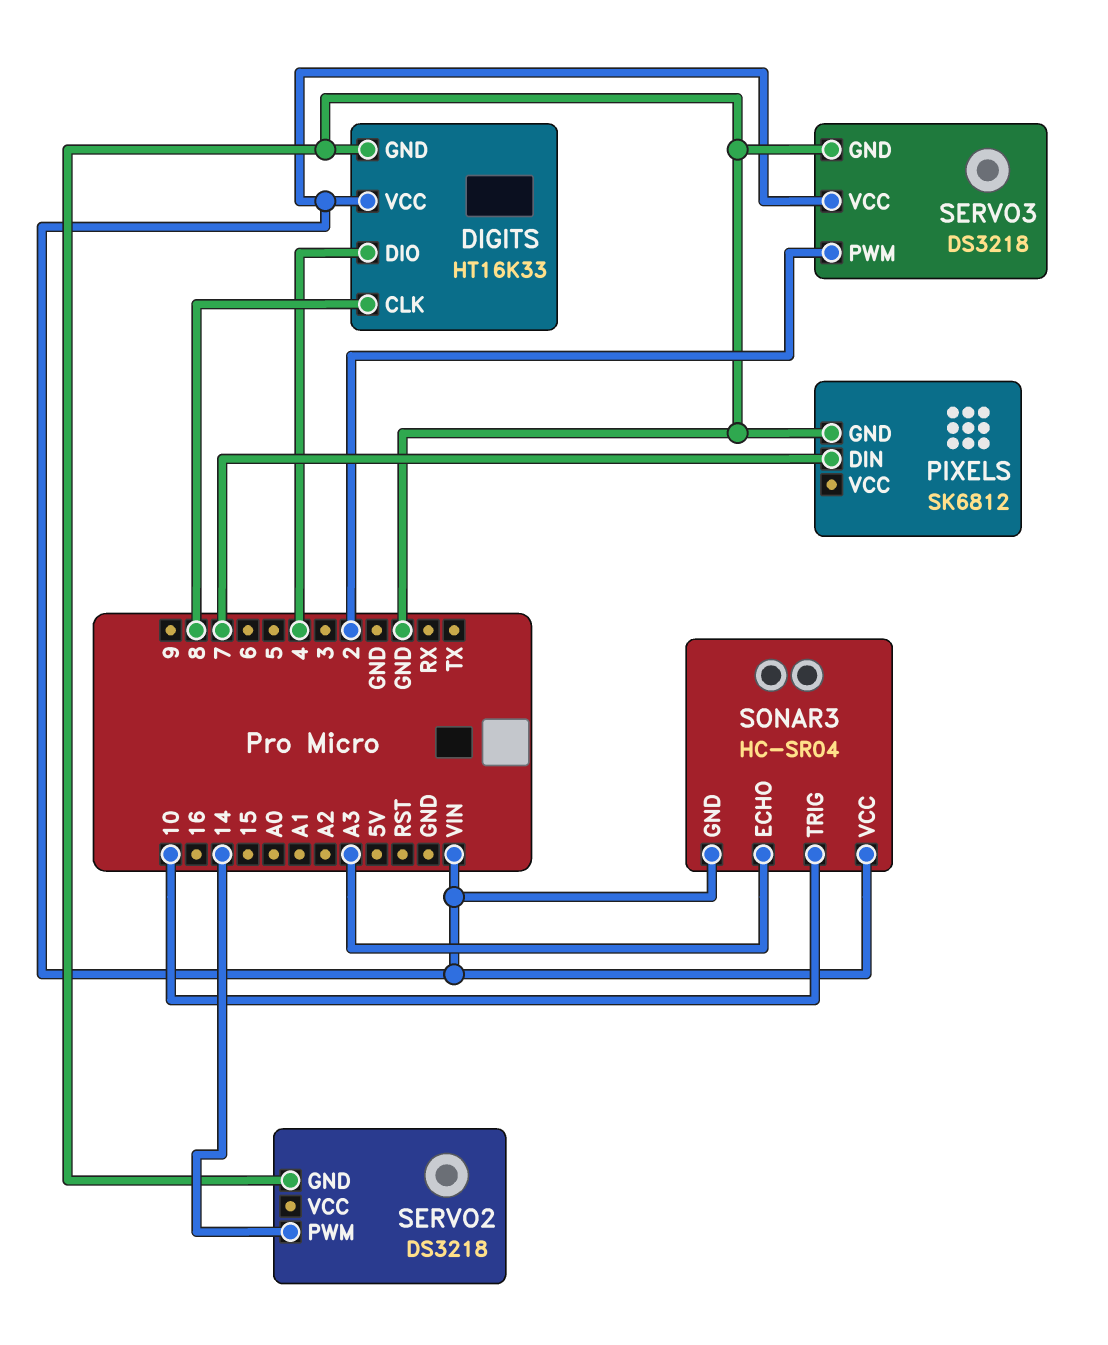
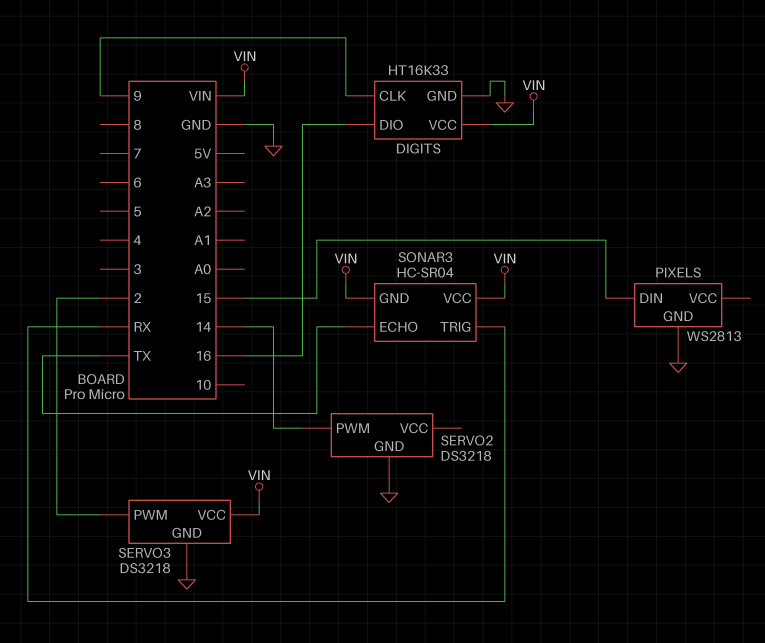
DIGITS pin CLK: 8 -> 9
DIGITS pin DIO: 4 -> 16
PIXELS: SK6812 -> WS2813
PIXELS pin DIN: 7 -> 15
SONAR3 pin ECHO: A3 -> TX
SONAR3 pin TRIG: 10 -> RX

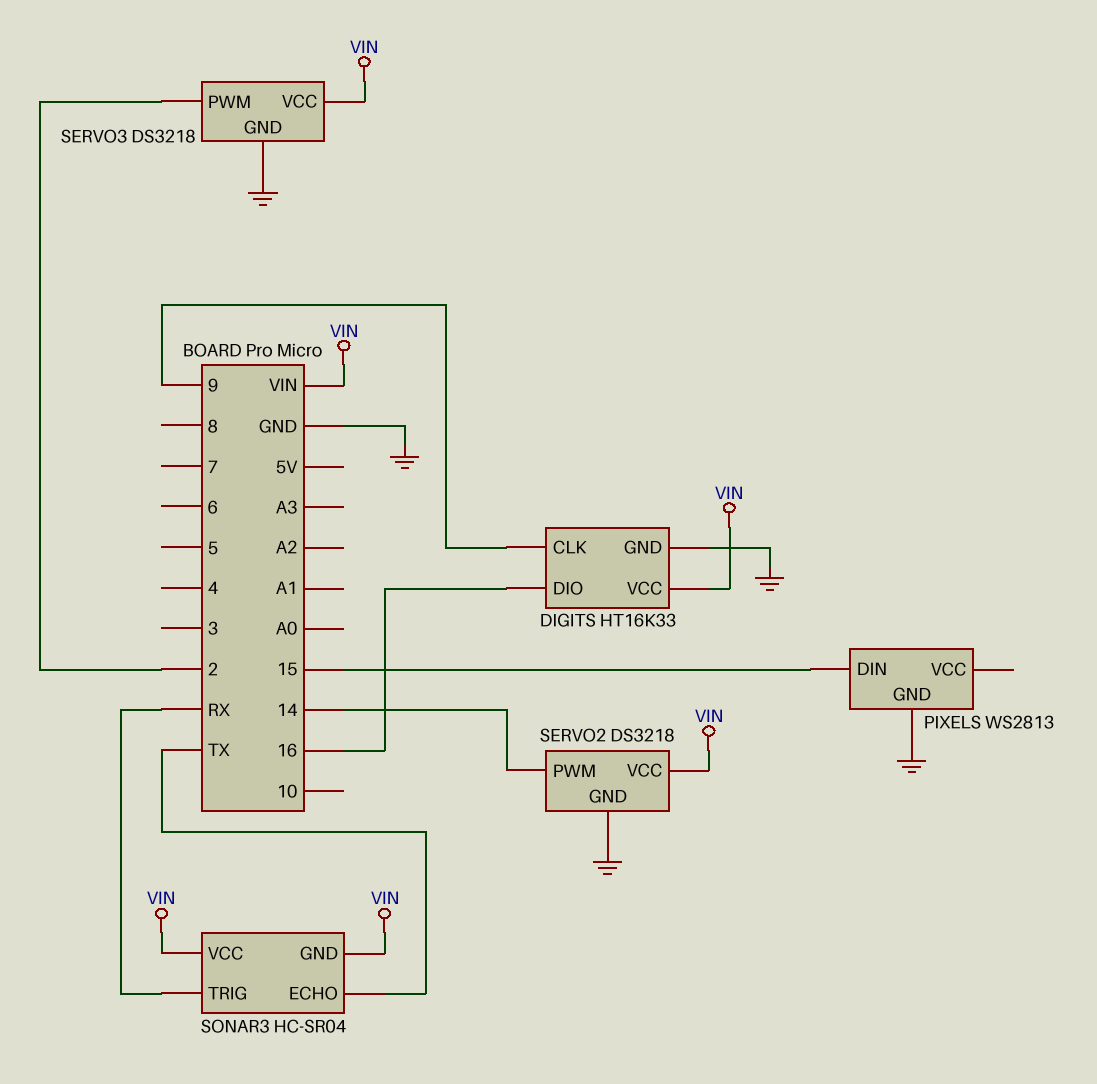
SERVO2 pin VCC: none -> VIN

